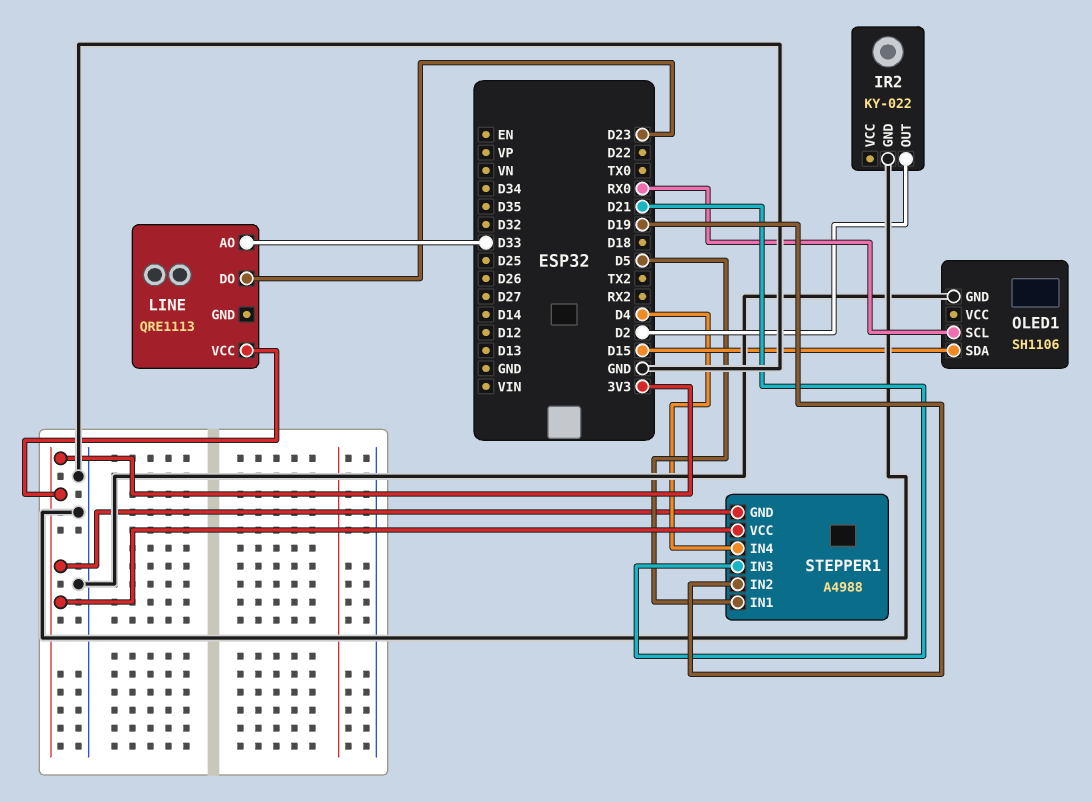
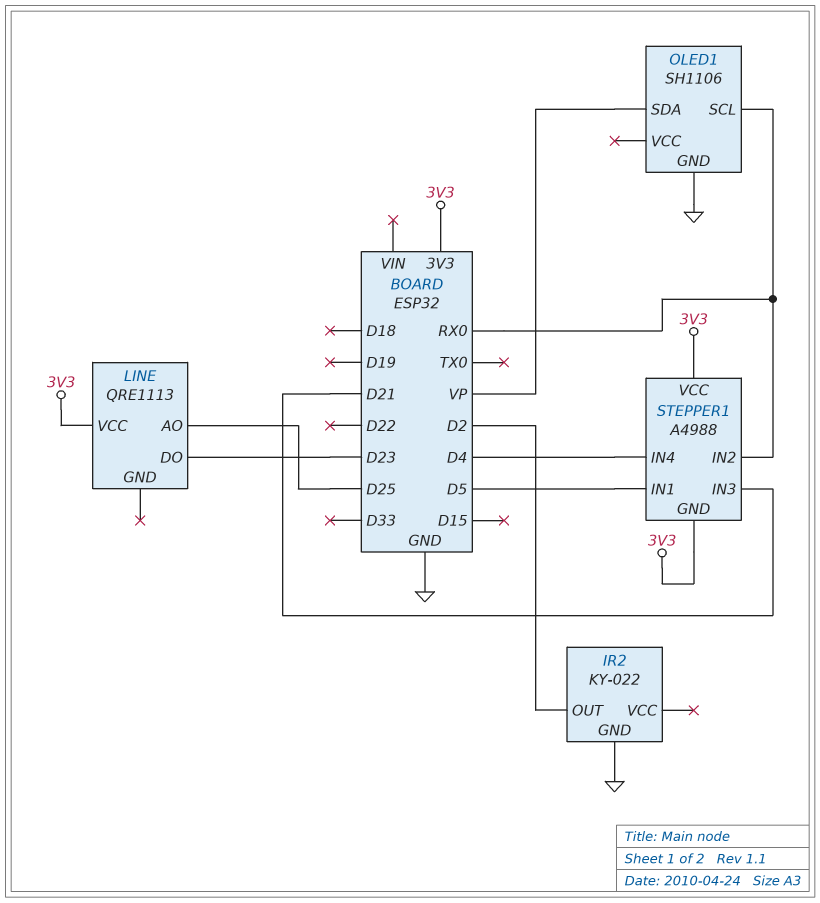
LINE pin AO: D33 -> D25
OLED1 pin SDA: D15 -> VP
STEPPER1 pin IN2: D19 -> RX0

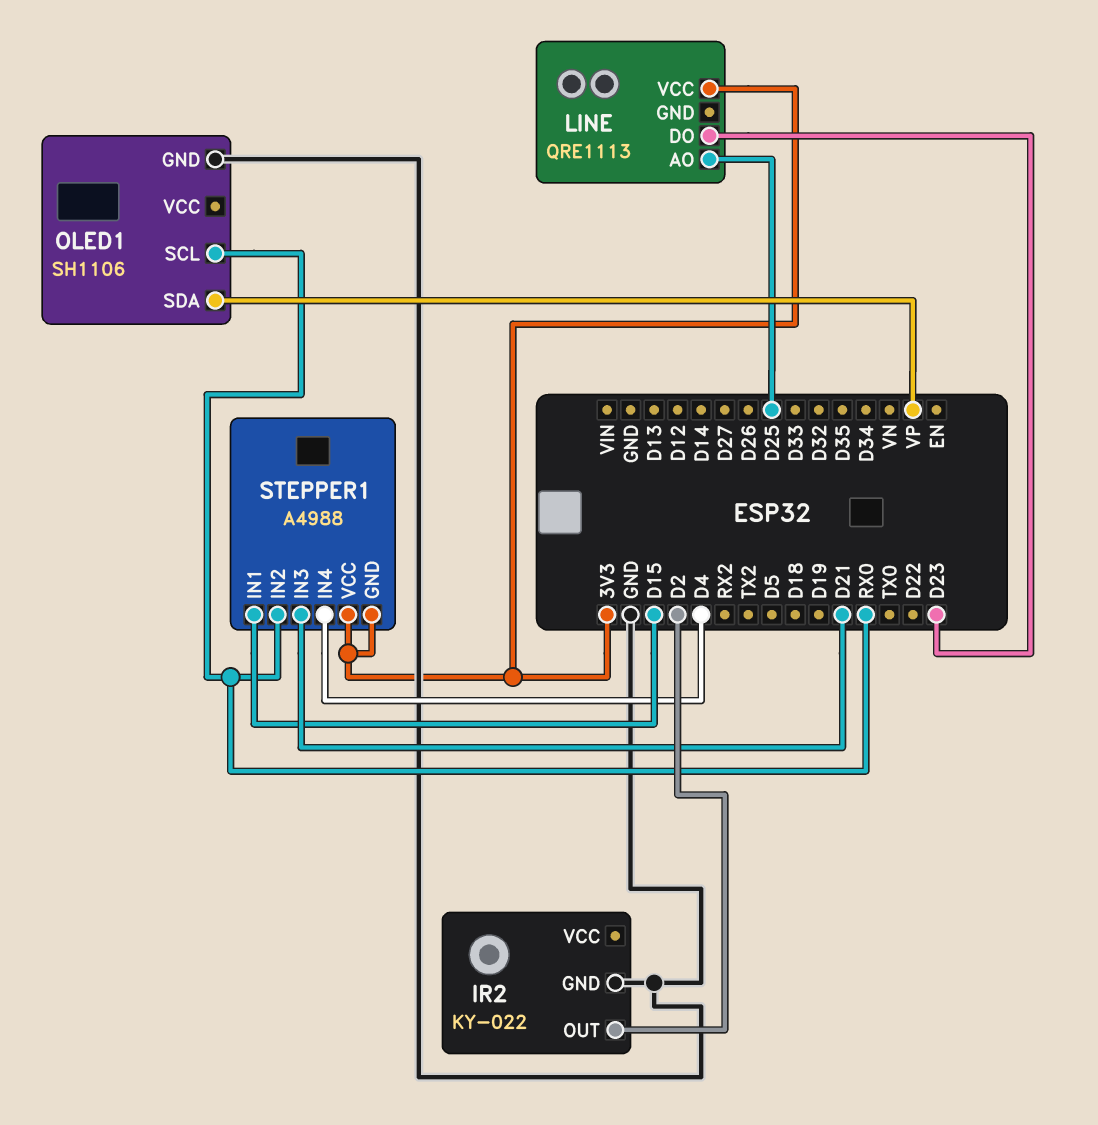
STEPPER1 pin IN1: D5 -> D15

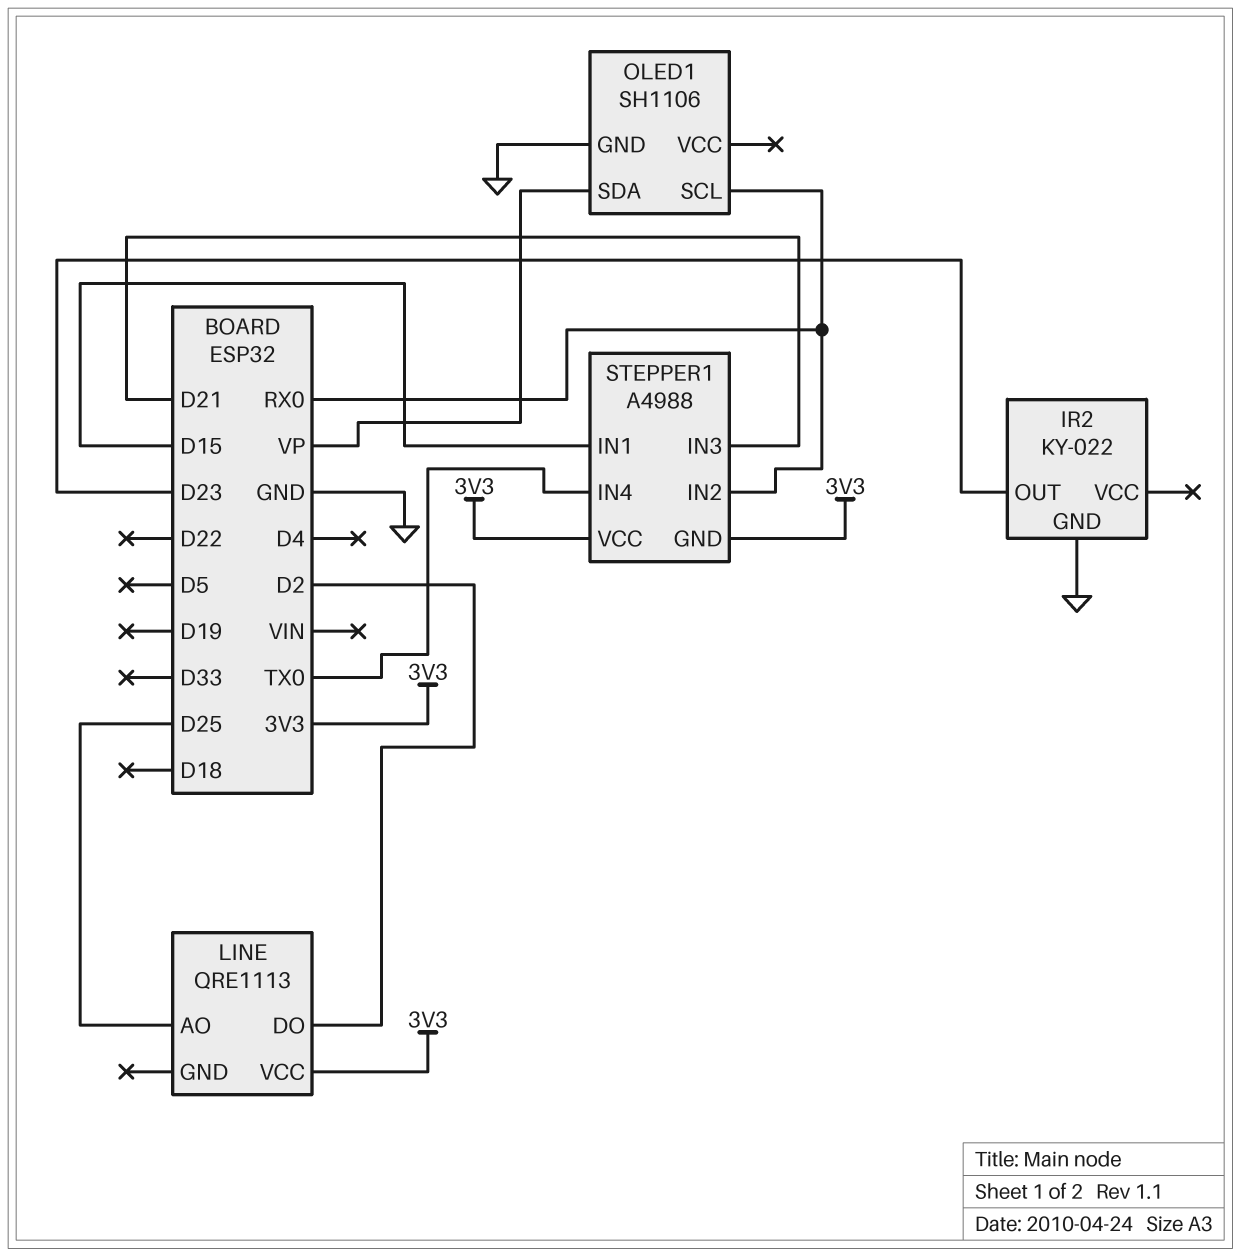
IR2 pin OUT: D2 -> D23
LINE pin DO: D23 -> D2
STEPPER1 pin IN4: D4 -> TX0

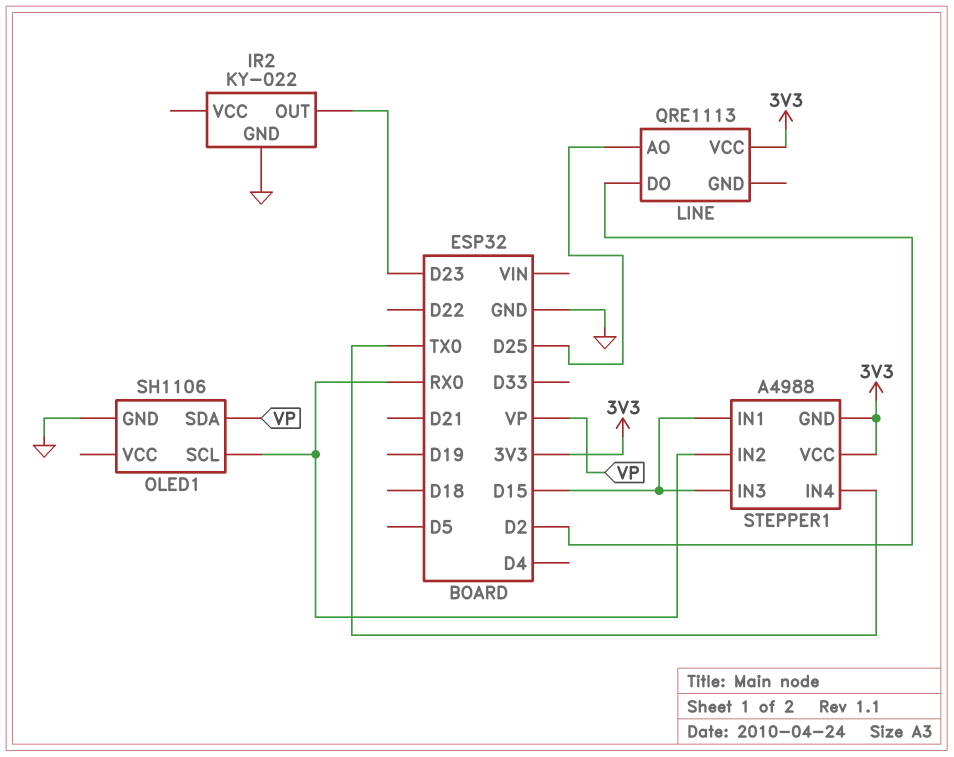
STEPPER1 pin IN3: D21 -> D15

